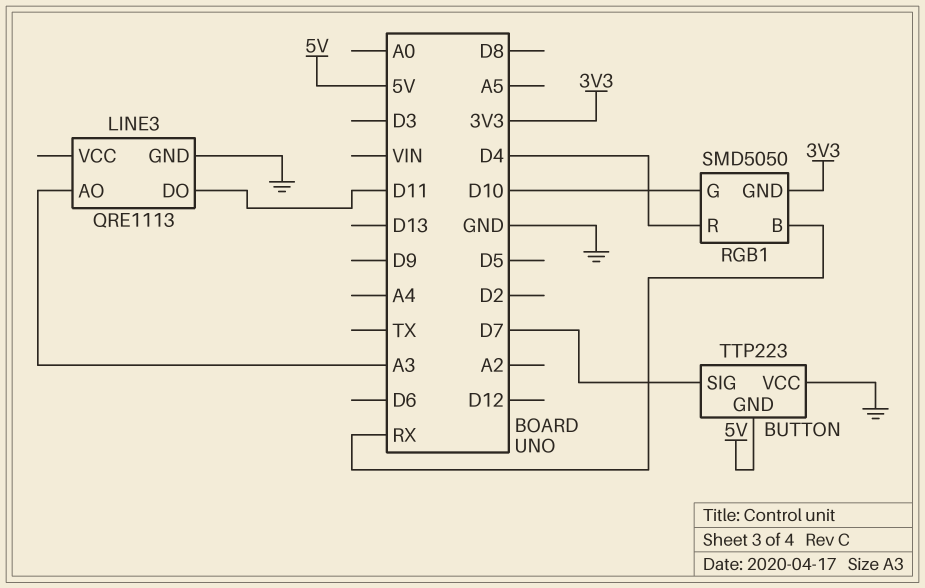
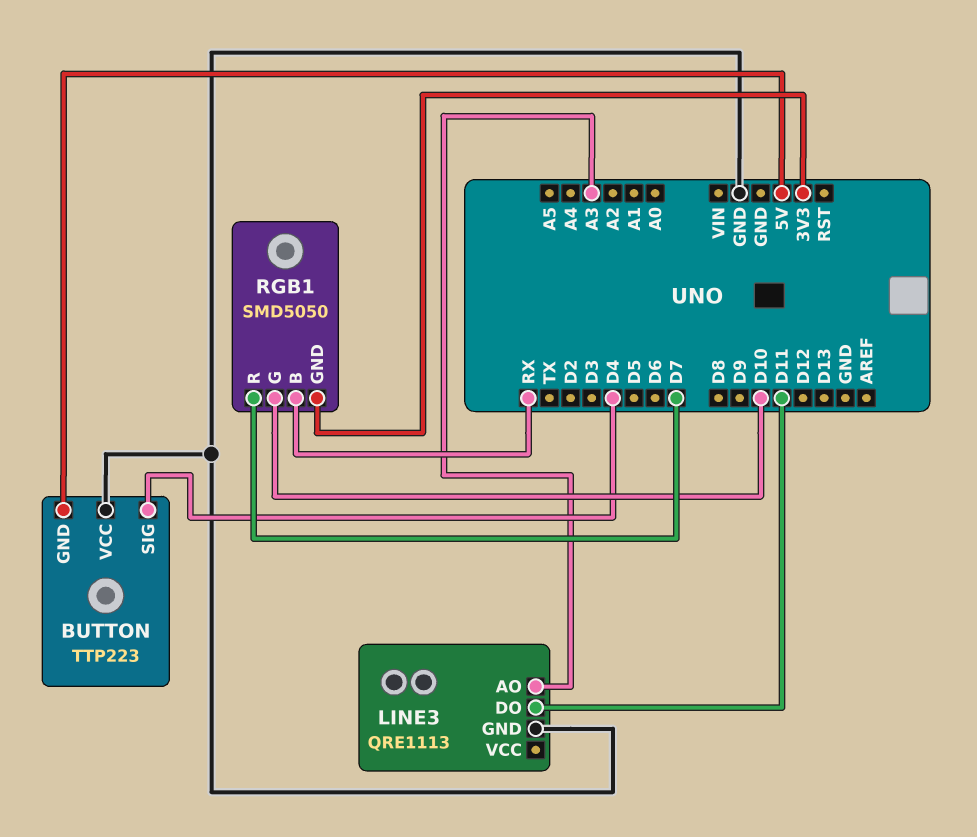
BUTTON pin SIG: D7 -> D4
RGB1 pin R: D4 -> D7

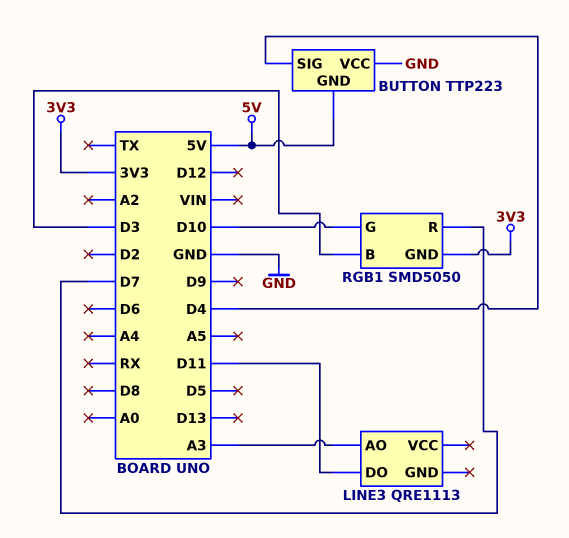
LINE3 pin GND: GND -> none
RGB1 pin B: RX -> D3

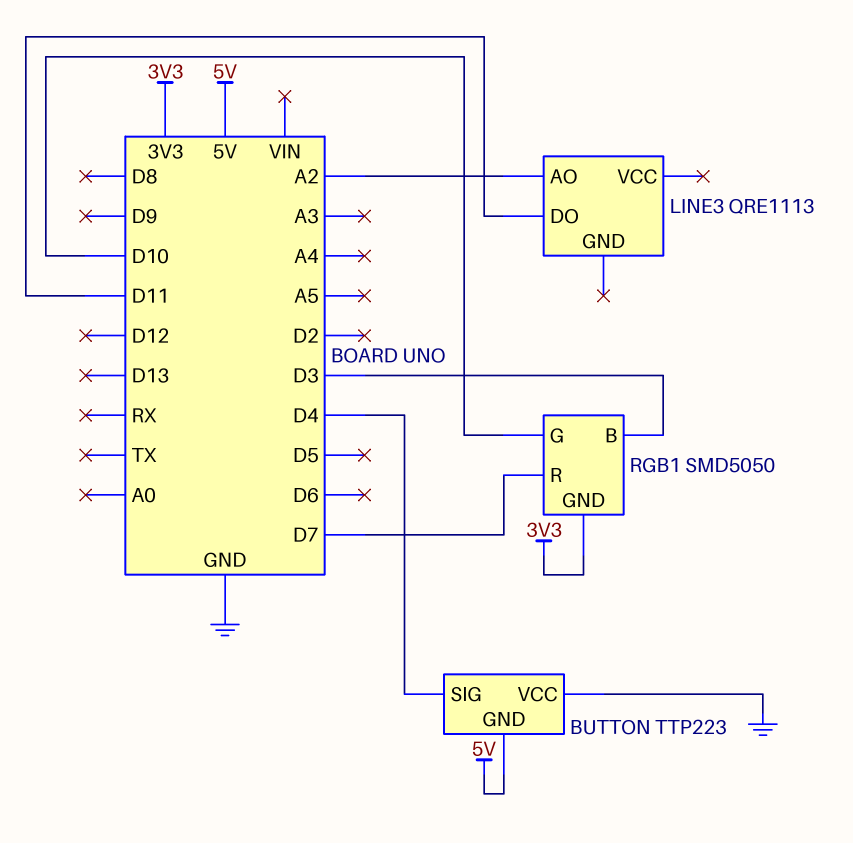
LINE3 pin AO: A3 -> A2

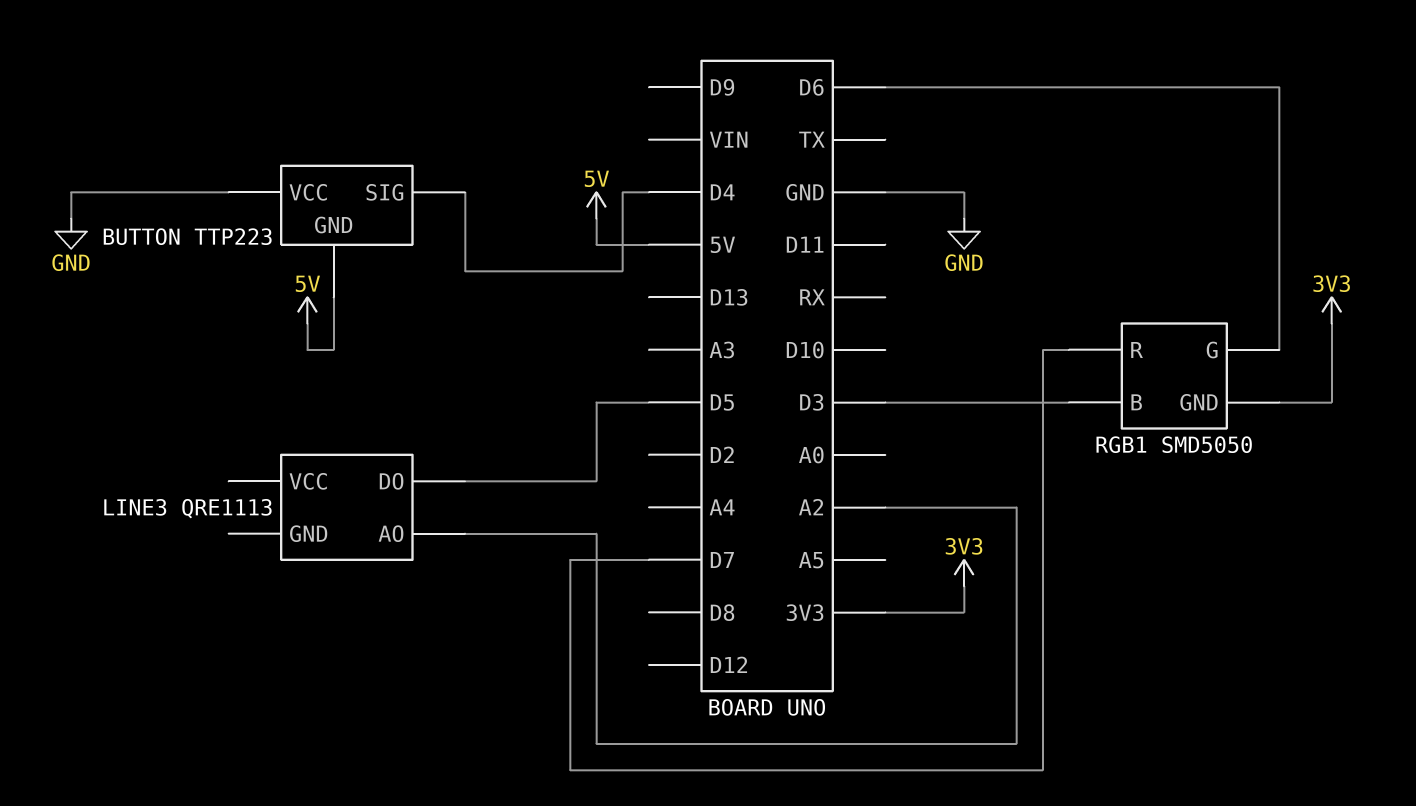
LINE3 pin DO: D11 -> D5
RGB1 pin G: D10 -> D6

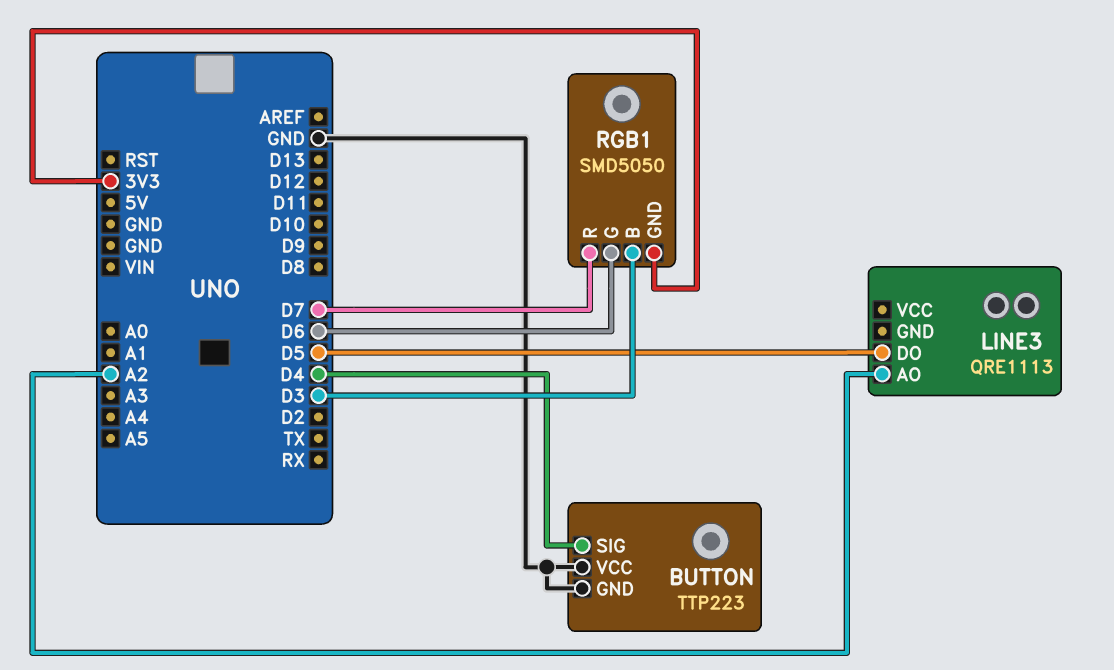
BUTTON pin GND: 5V -> GND

